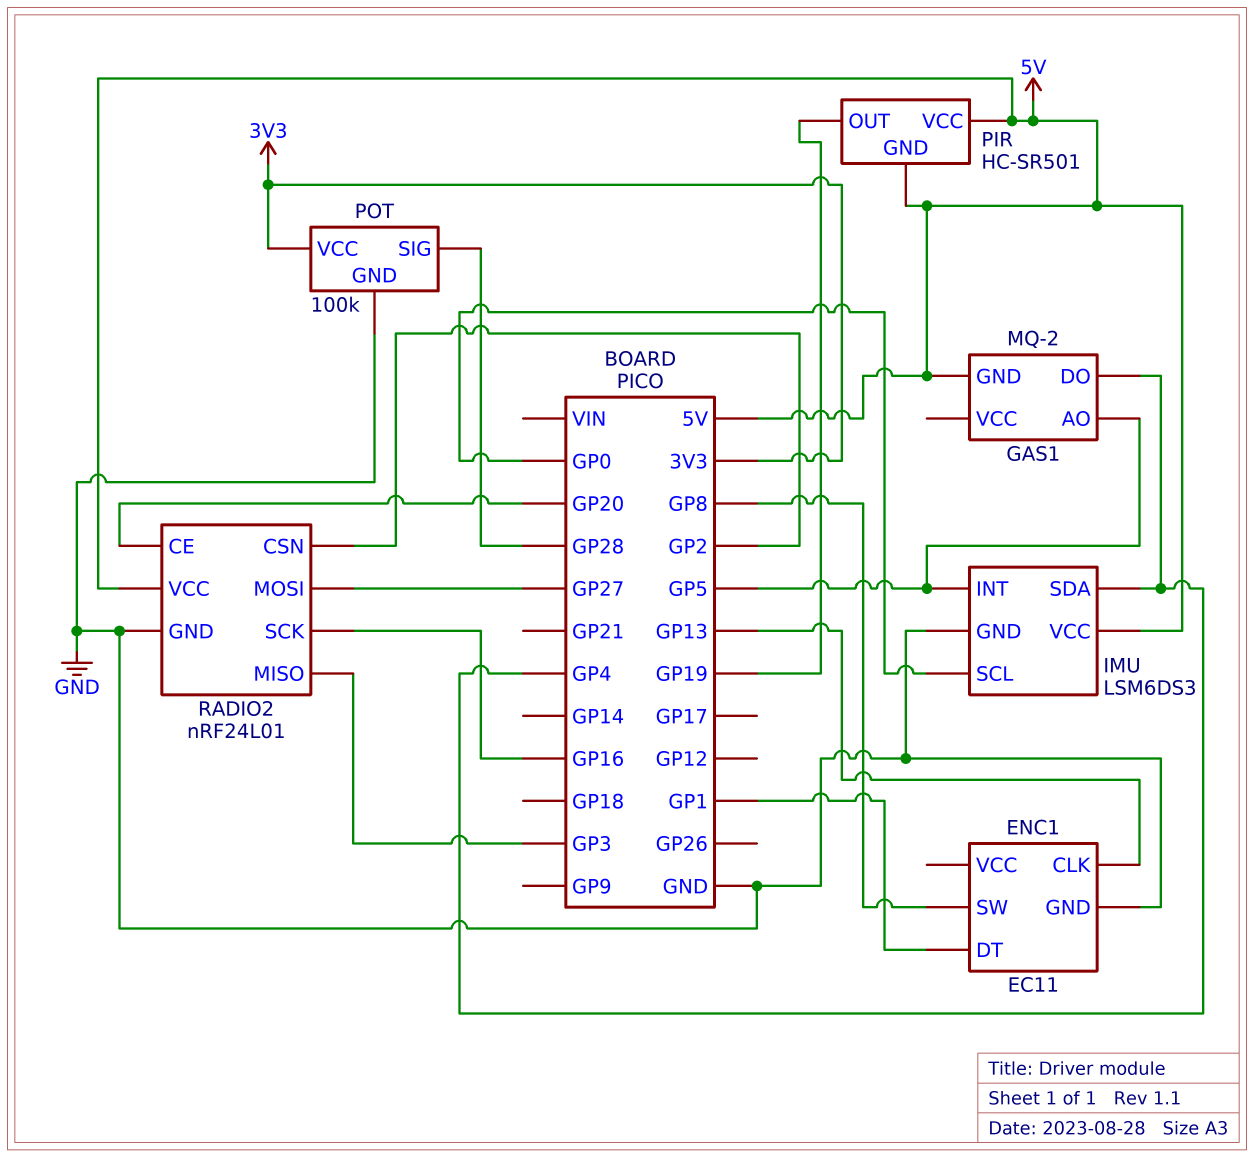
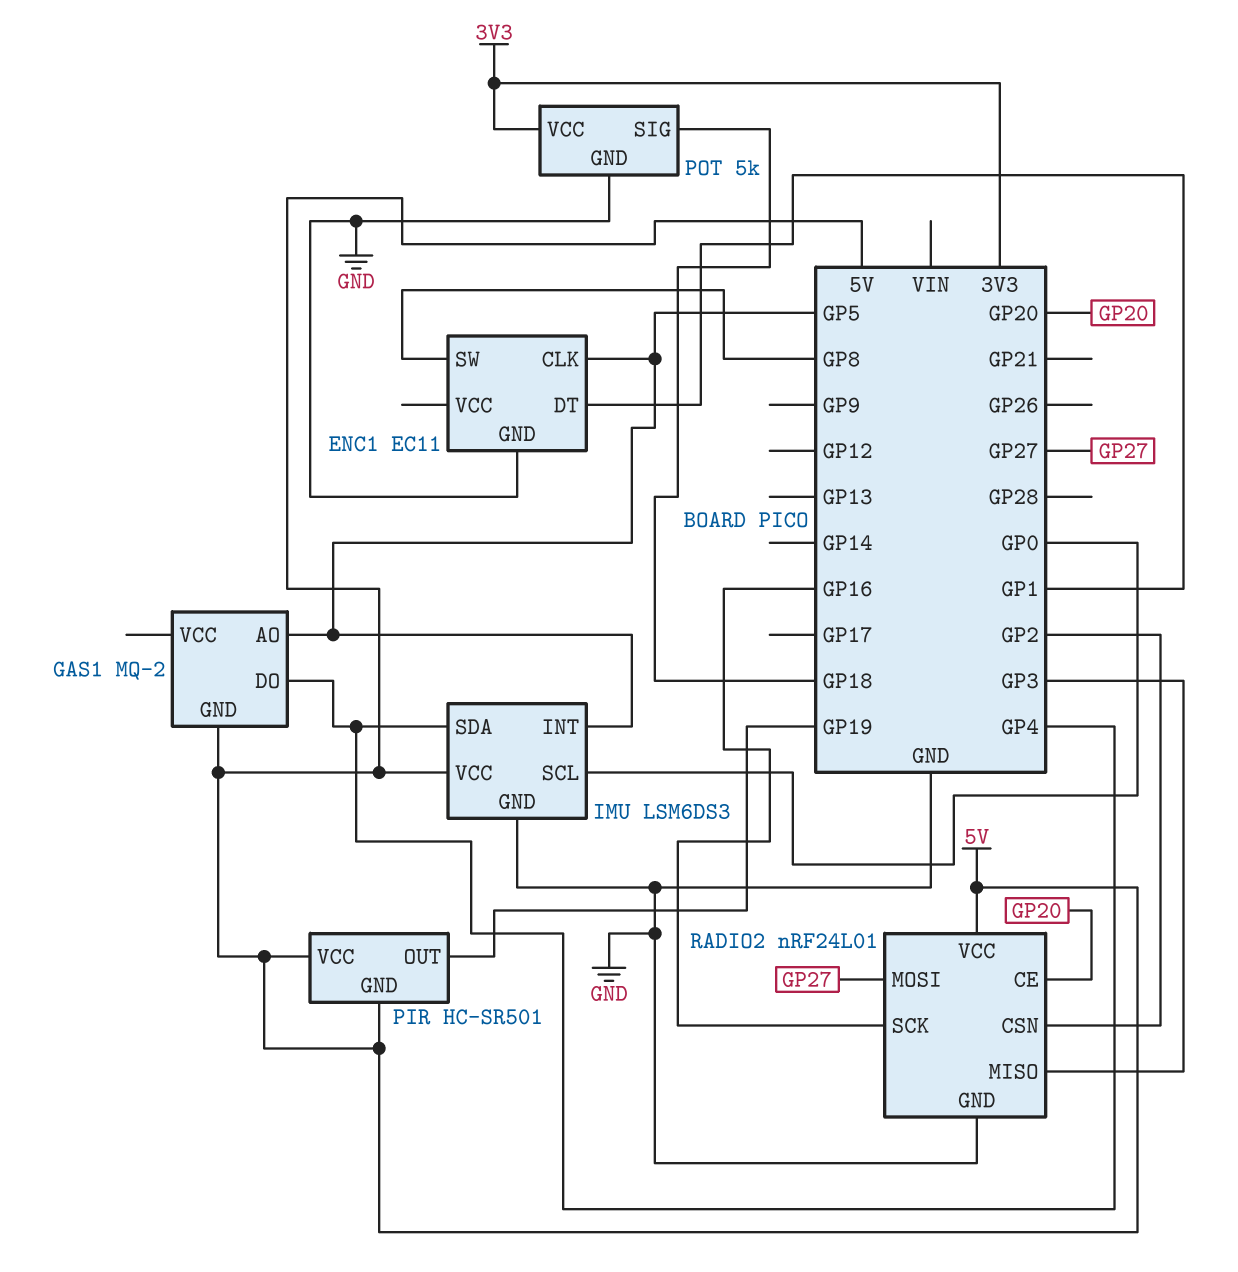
ENC1 pin CLK: GP13 -> GP5
POT: 100k -> 5k
POT pin SIG: GP28 -> GP18

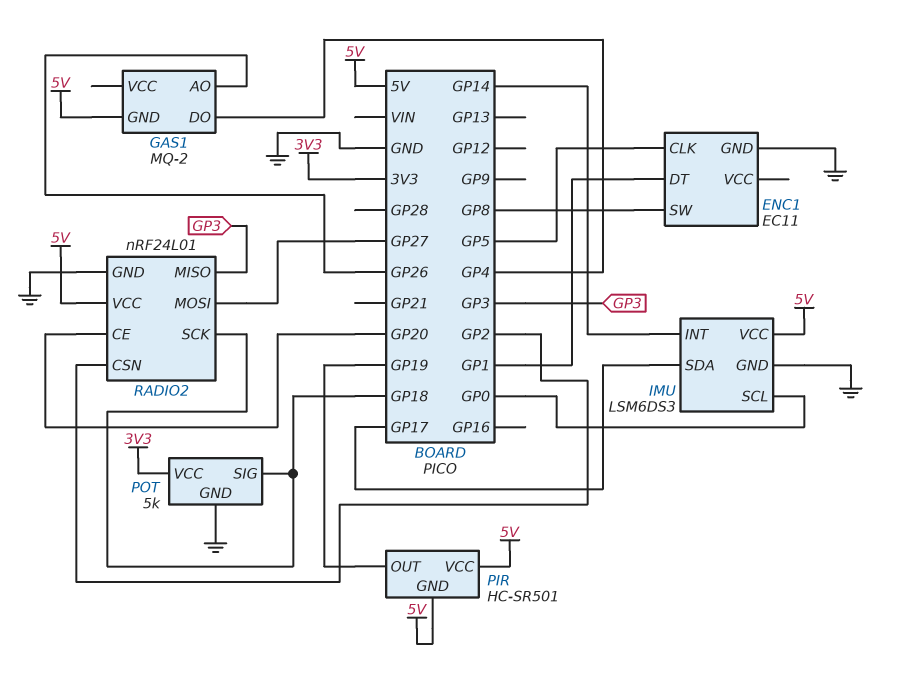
GAS1 pin AO: GP5 -> GP26
IMU pin INT: GP5 -> GP14
IMU pin SDA: GP4 -> GP17
RADIO2 pin SCK: GP16 -> GP18

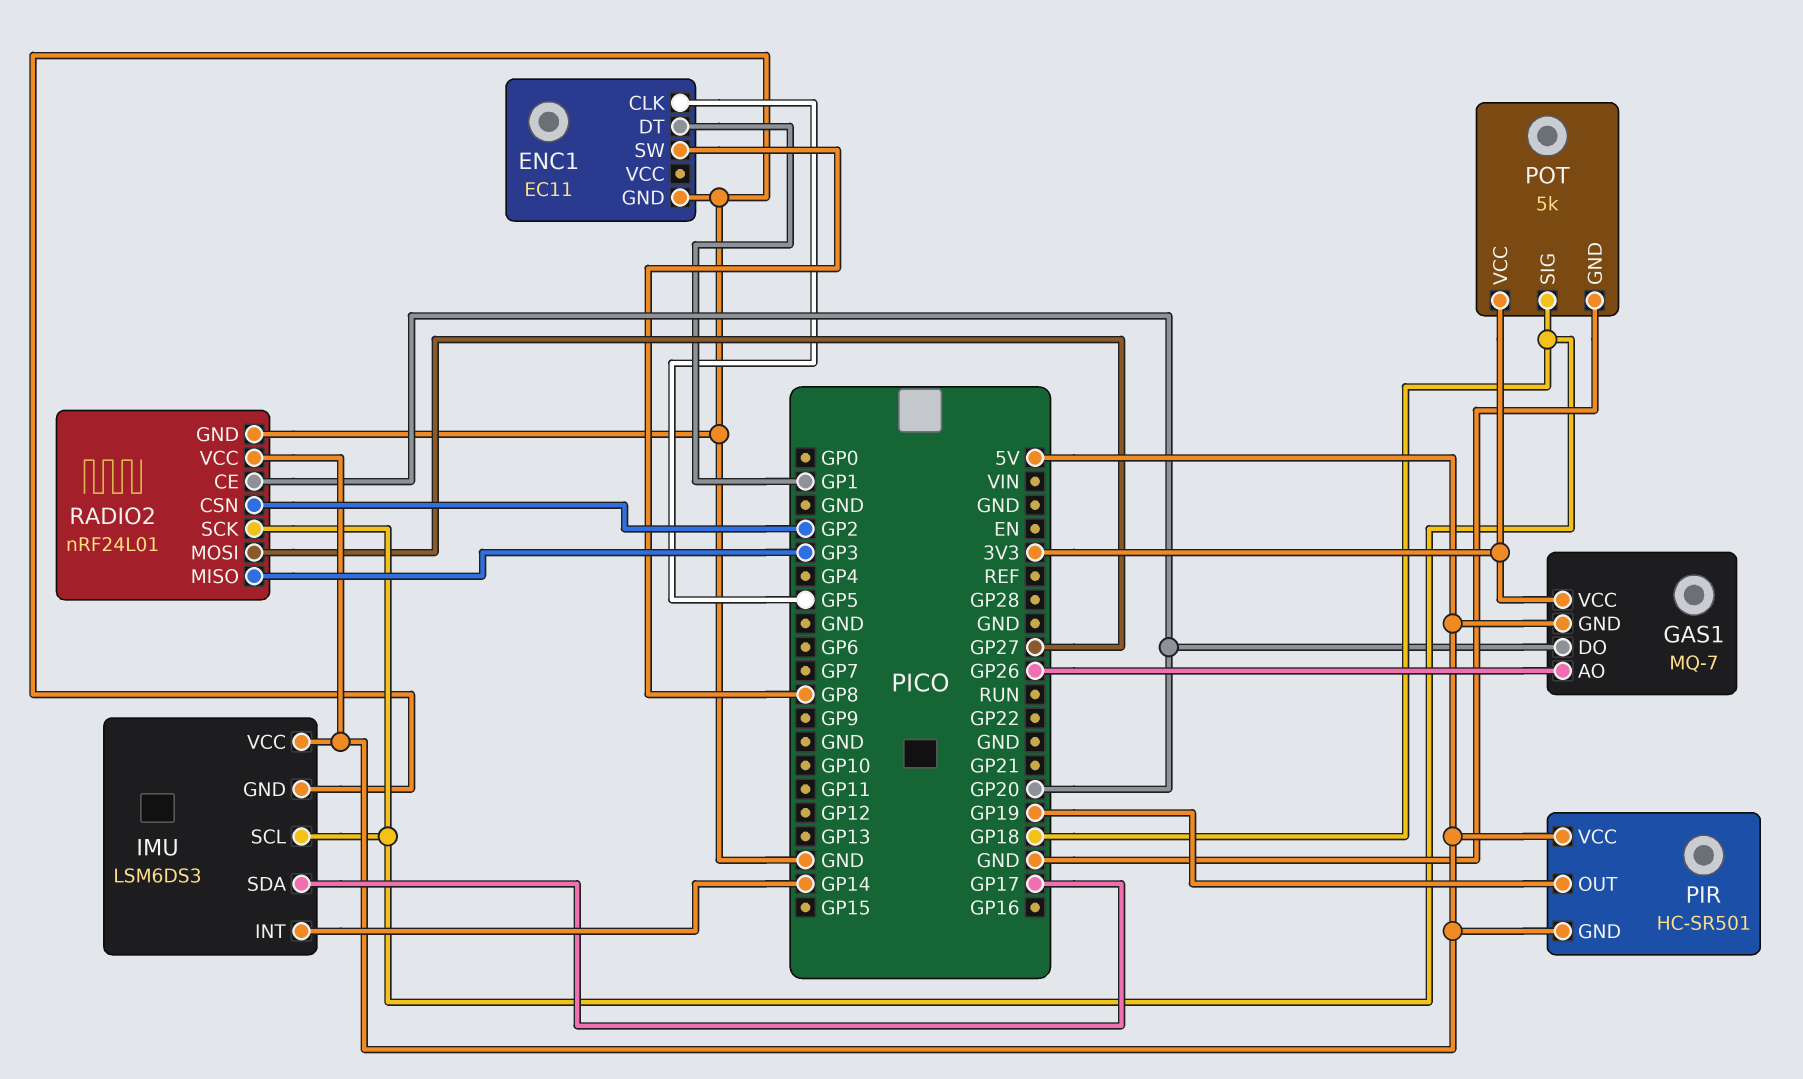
GAS1: MQ-2 -> MQ-7
GAS1 pin DO: GP4 -> GP20
GAS1 pin VCC: none -> 3V3
IMU pin SCL: GP0 -> GP18

